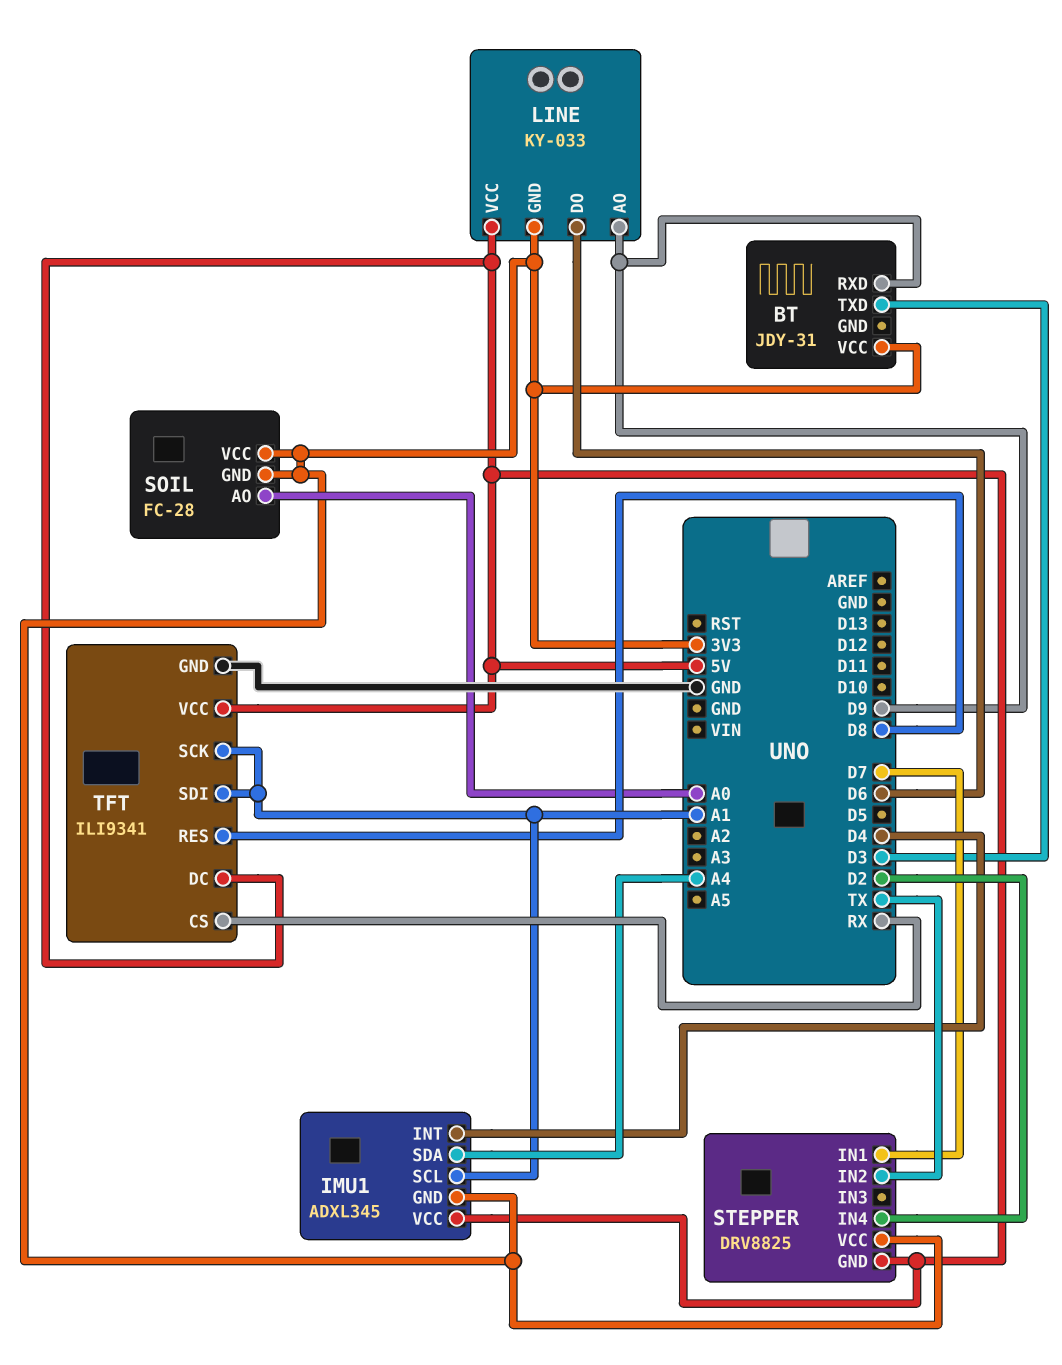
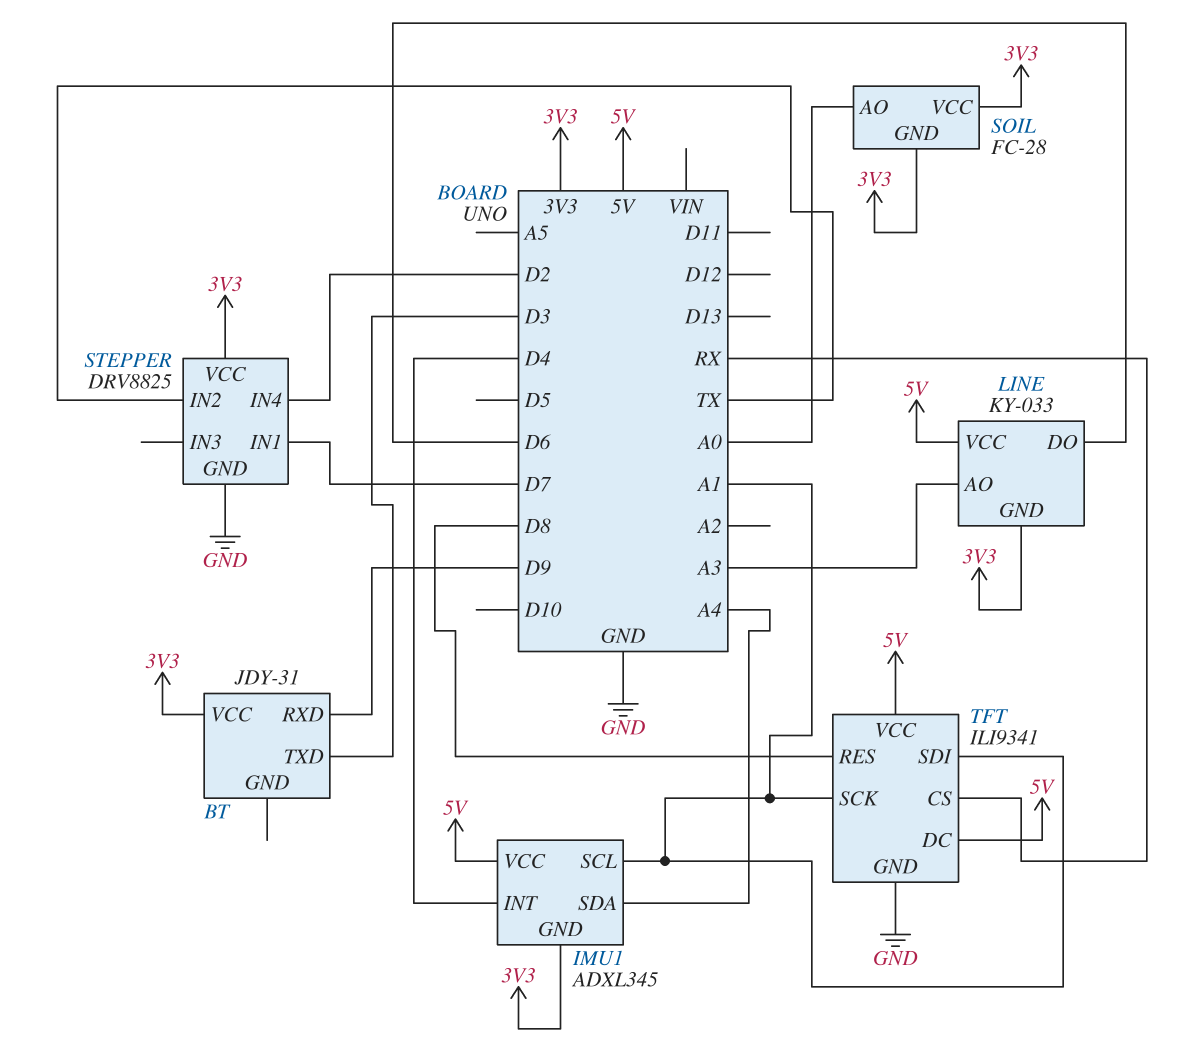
LINE pin AO: D9 -> A3
STEPPER pin GND: 5V -> GND

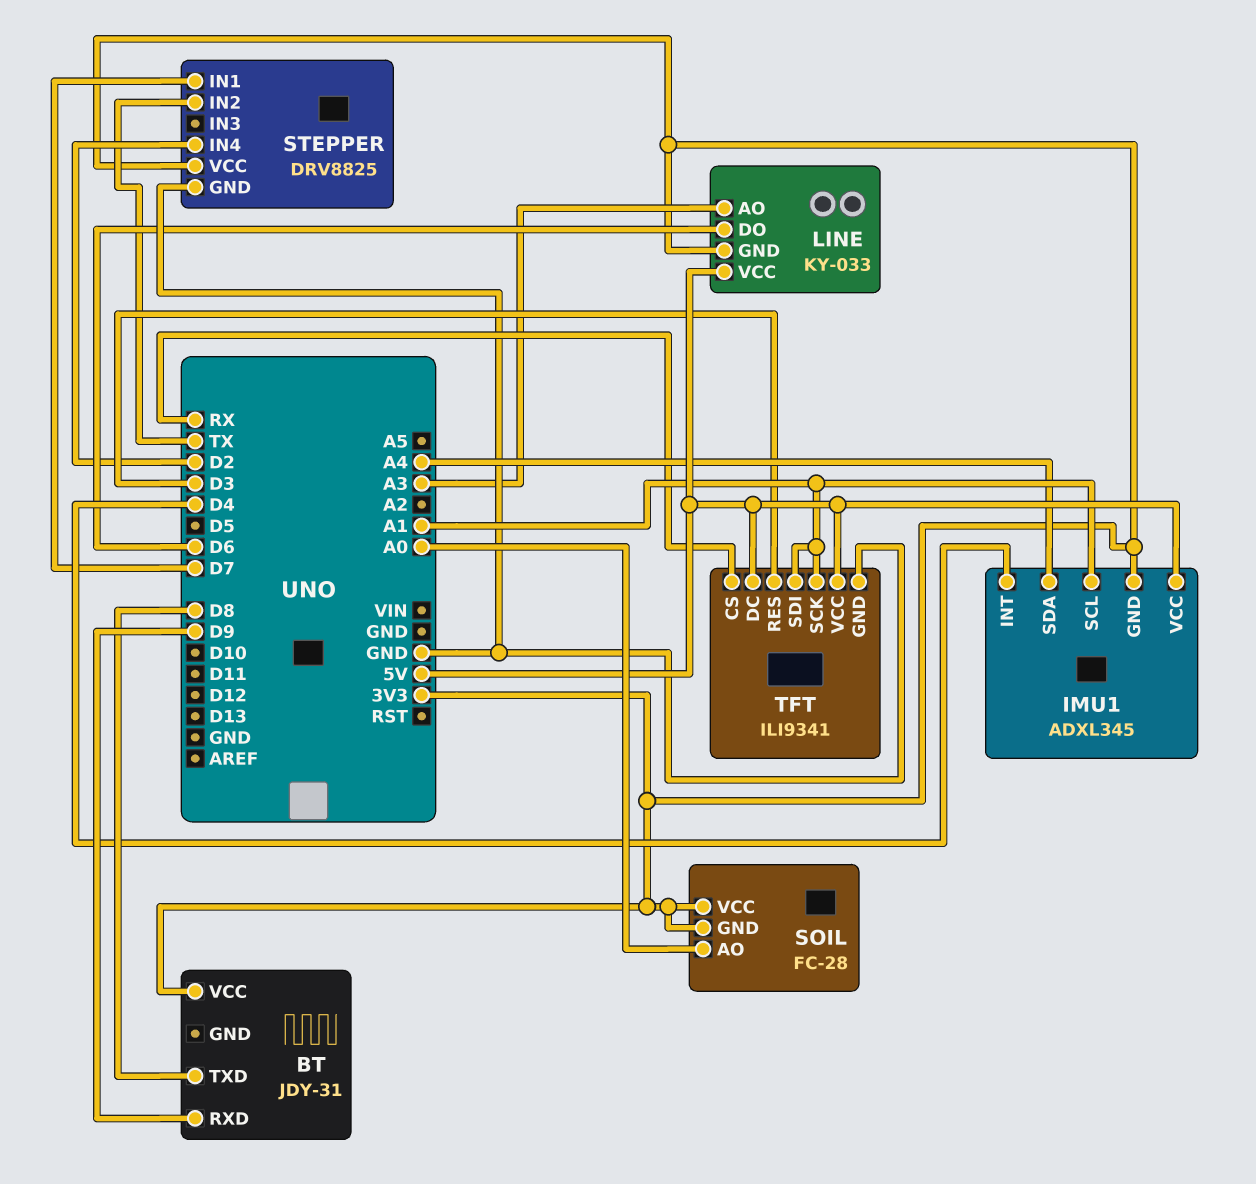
BT pin TXD: D3 -> D8
TFT pin RES: D8 -> D3

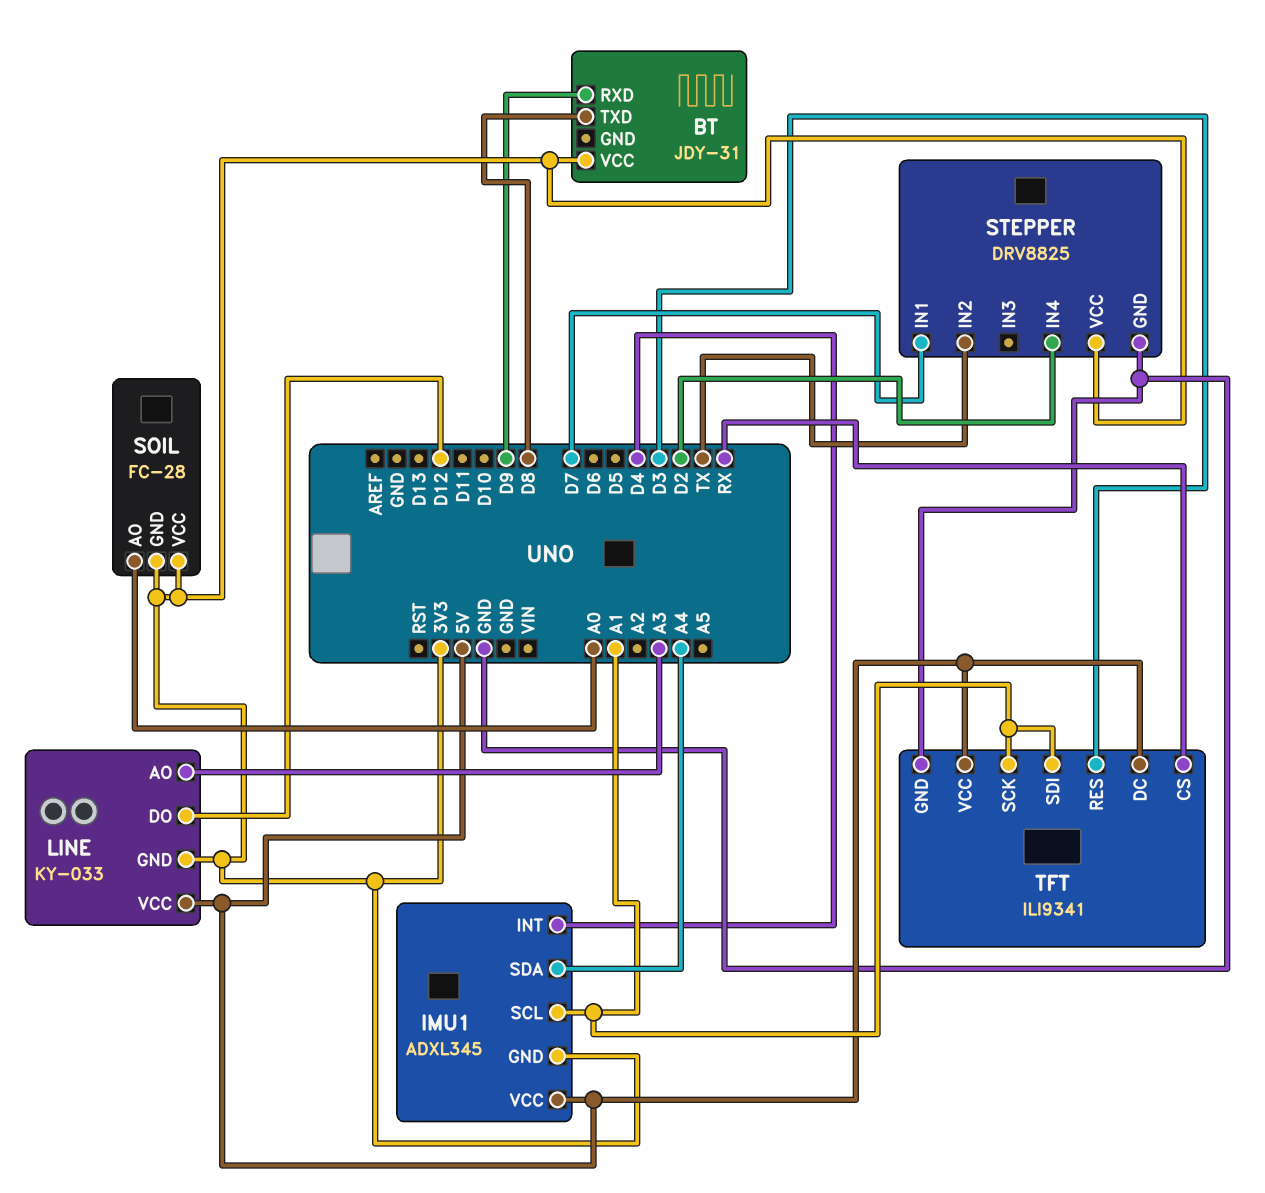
LINE pin DO: D6 -> D12

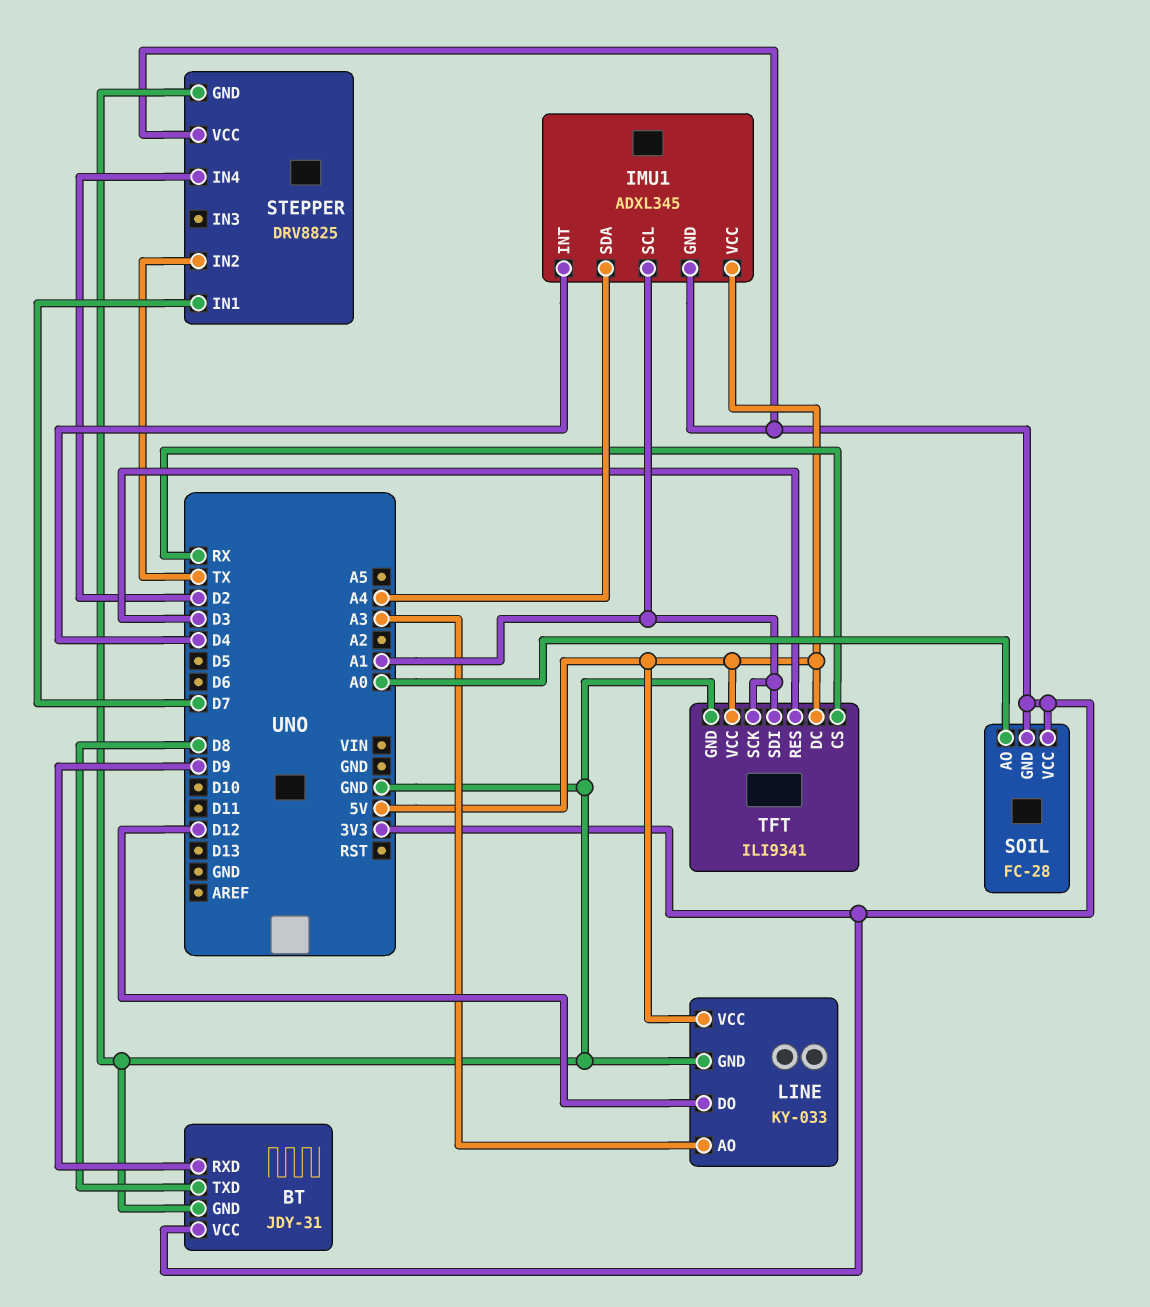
BT pin GND: none -> GND
LINE pin GND: 3V3 -> GND

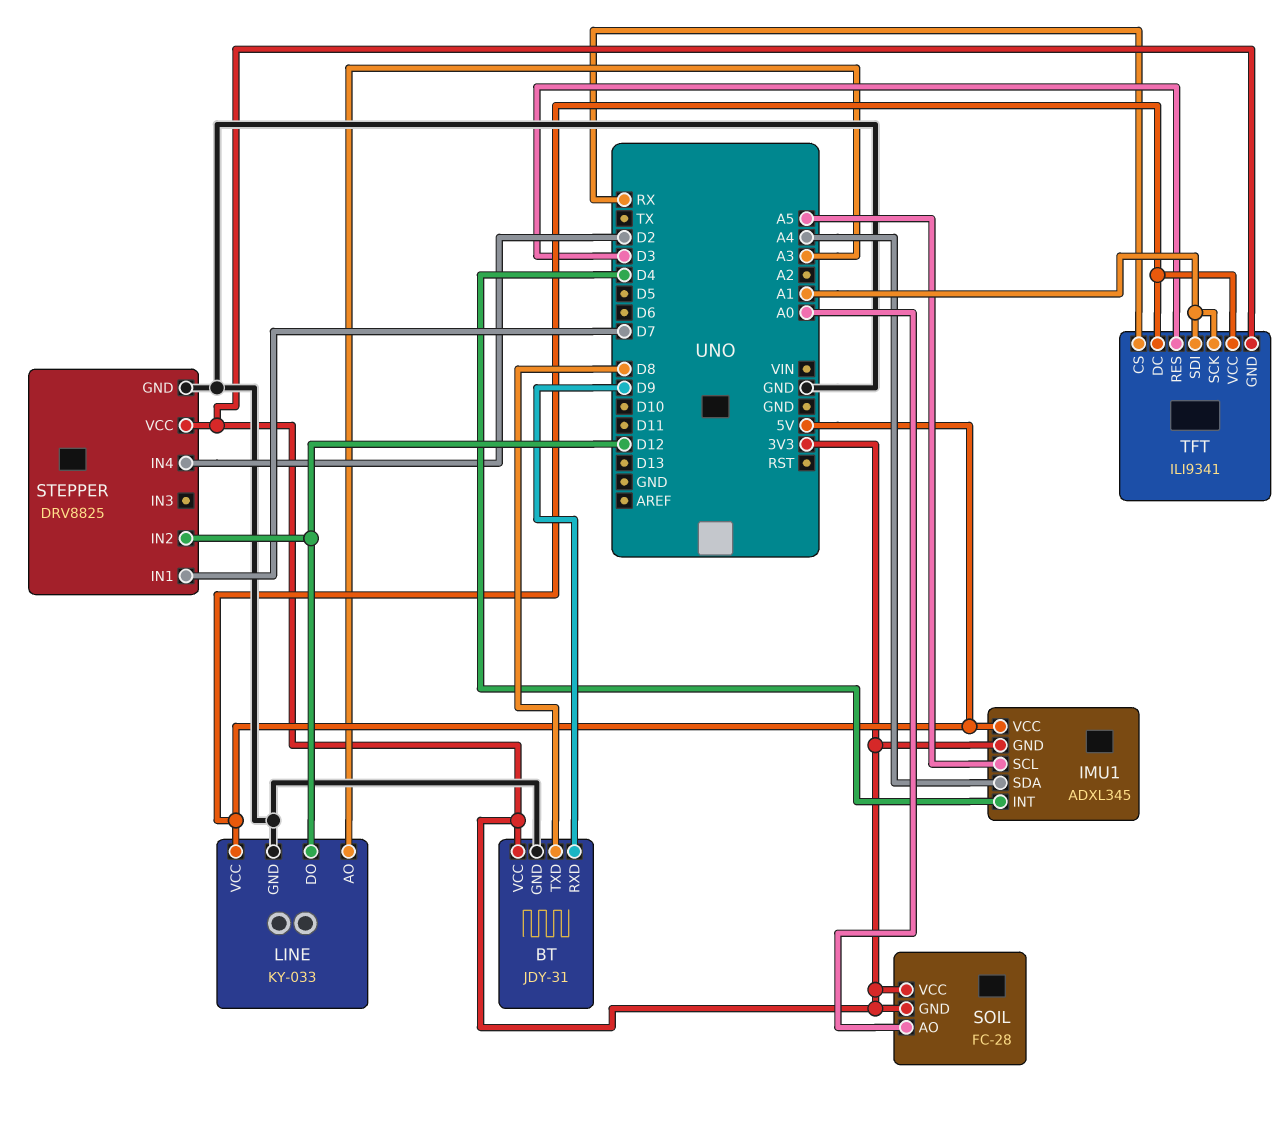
IMU1 pin SCL: A1 -> A5
STEPPER pin IN2: TX -> D12
TFT pin GND: GND -> 3V3

